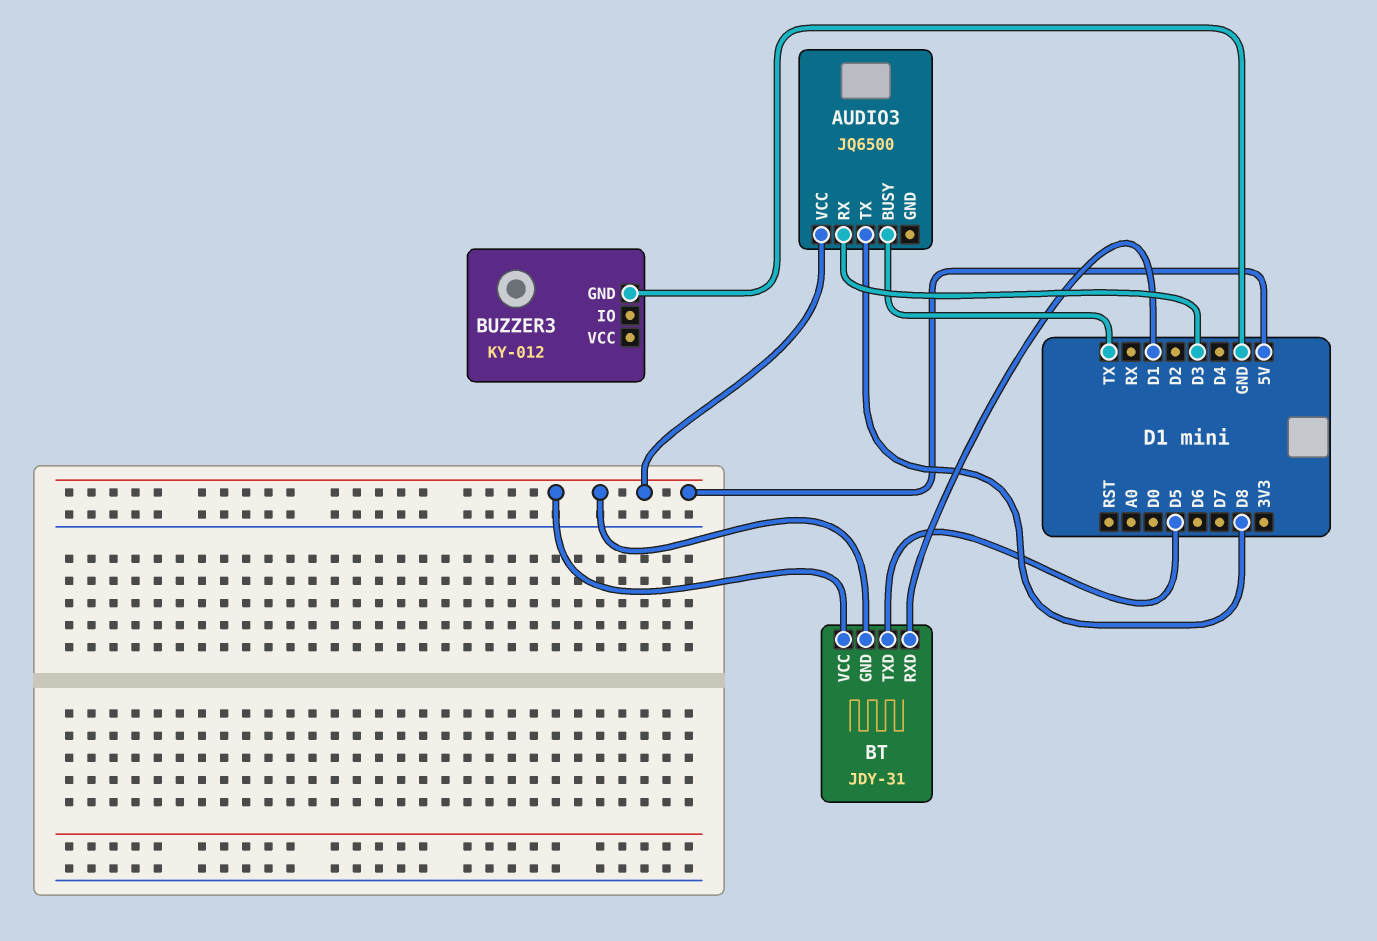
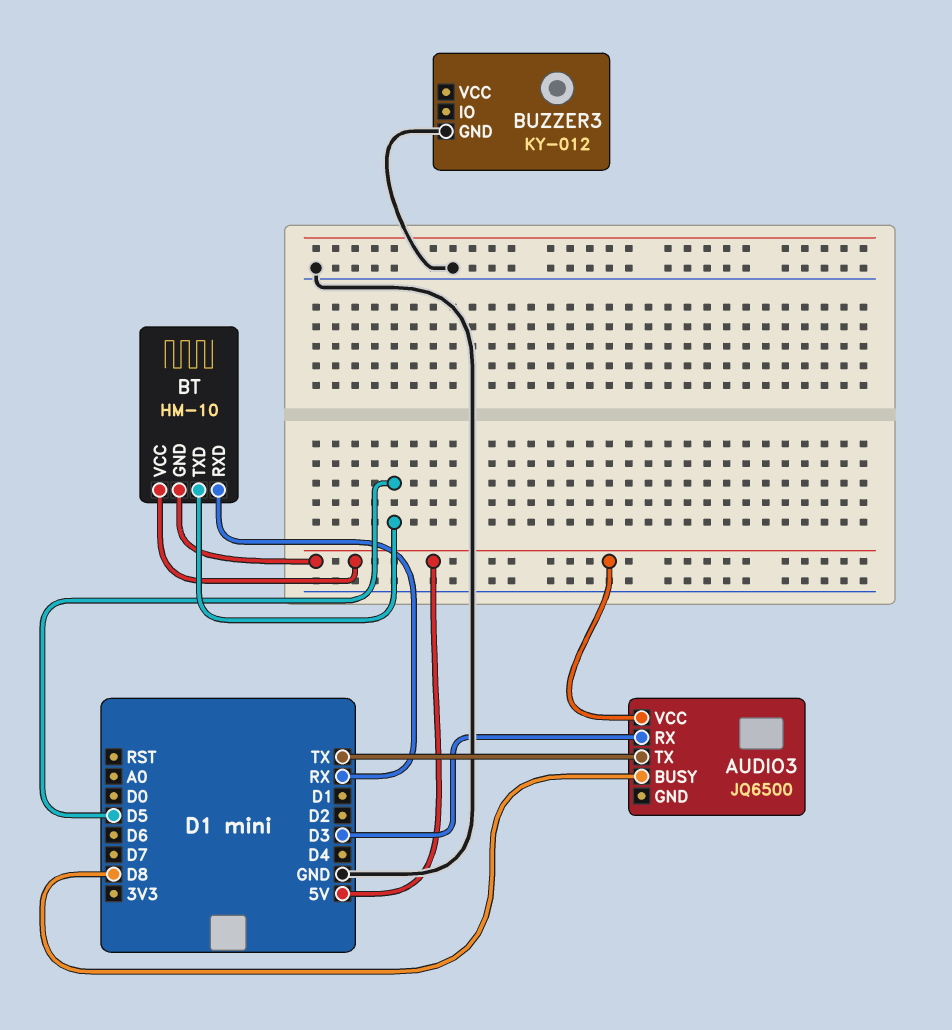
AUDIO3 pin BUSY: TX -> D8
AUDIO3 pin TX: D8 -> TX
BT: JDY-31 -> HM-10
BT pin RXD: D1 -> RX

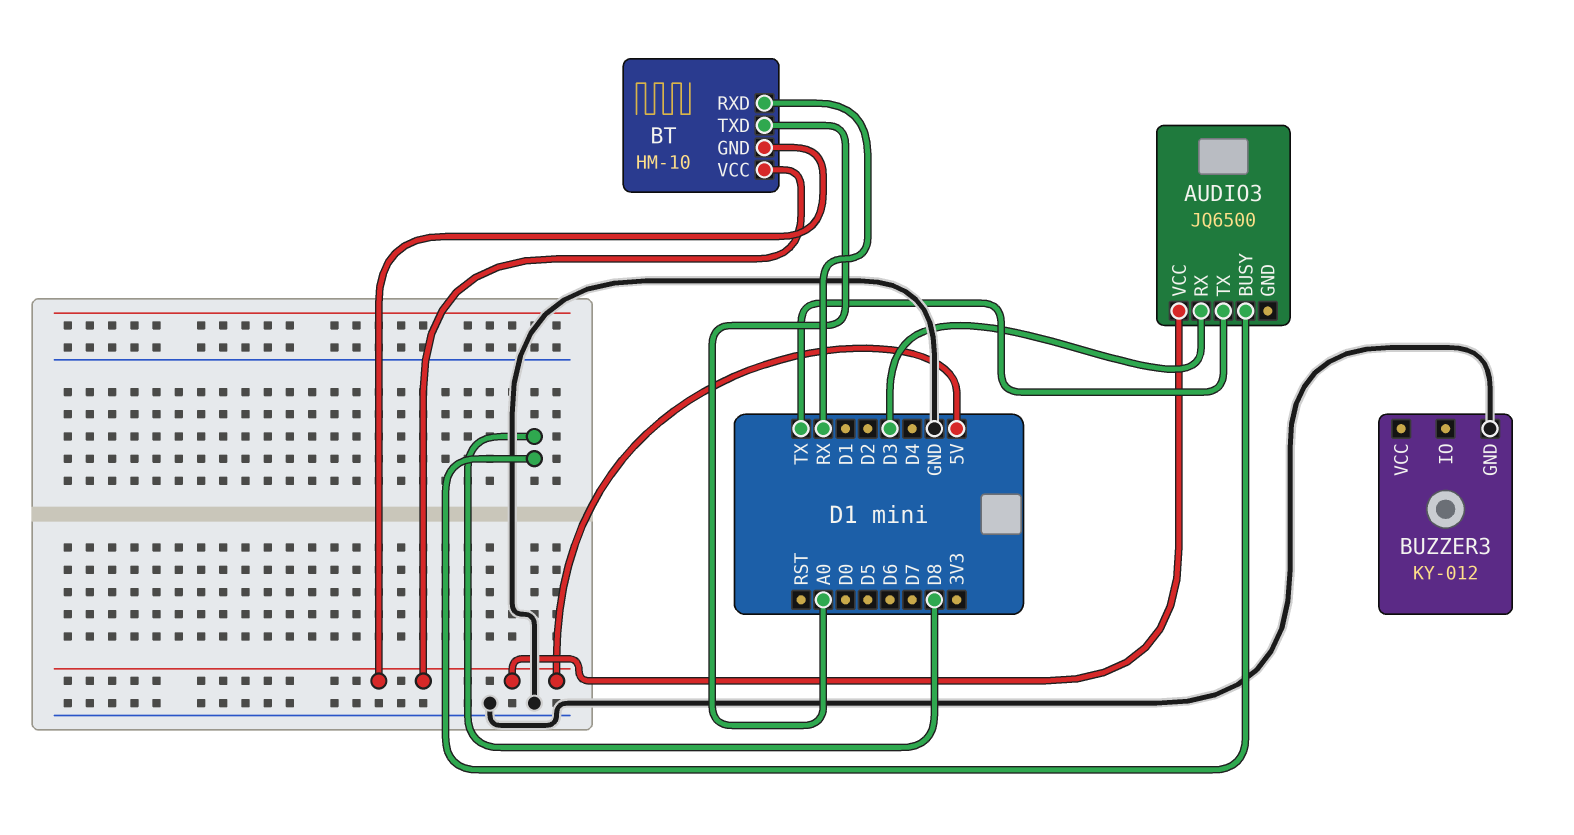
BT pin TXD: D5 -> A0

